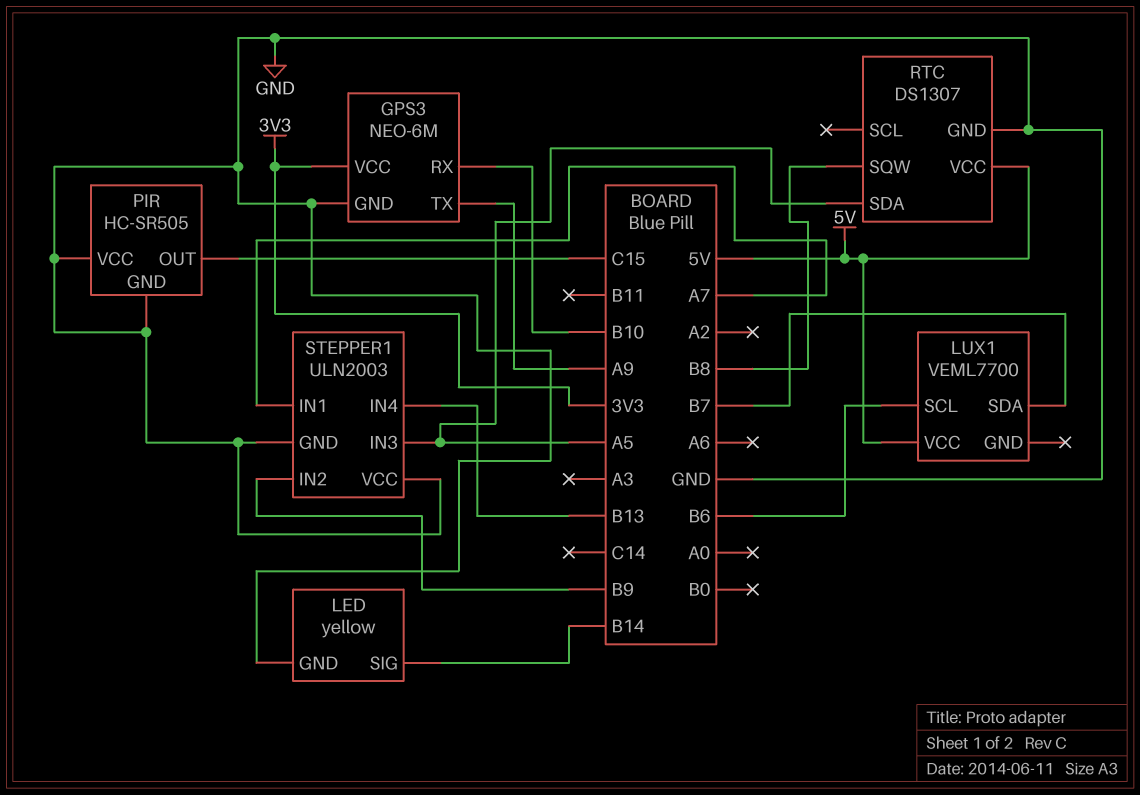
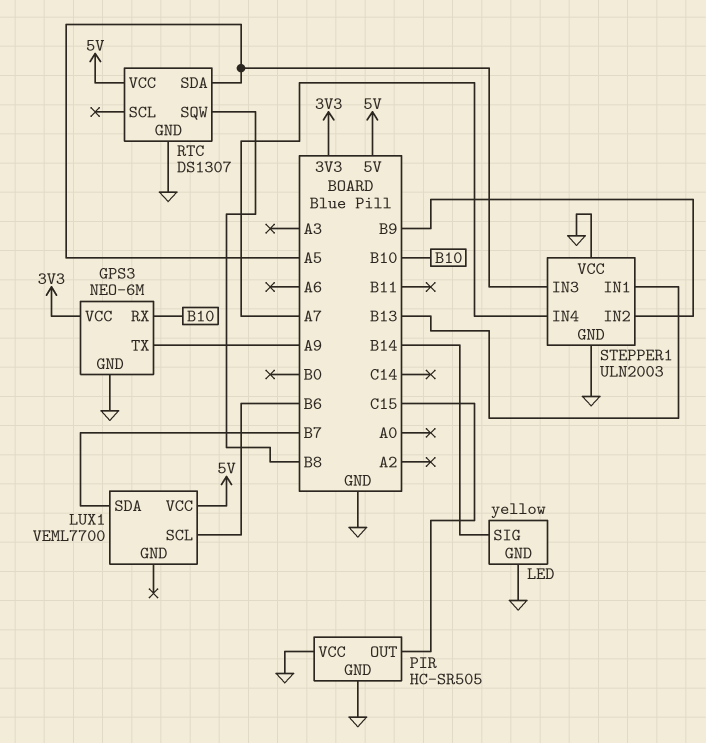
STEPPER1 pin IN1: A7 -> B13
STEPPER1 pin IN4: B13 -> A7

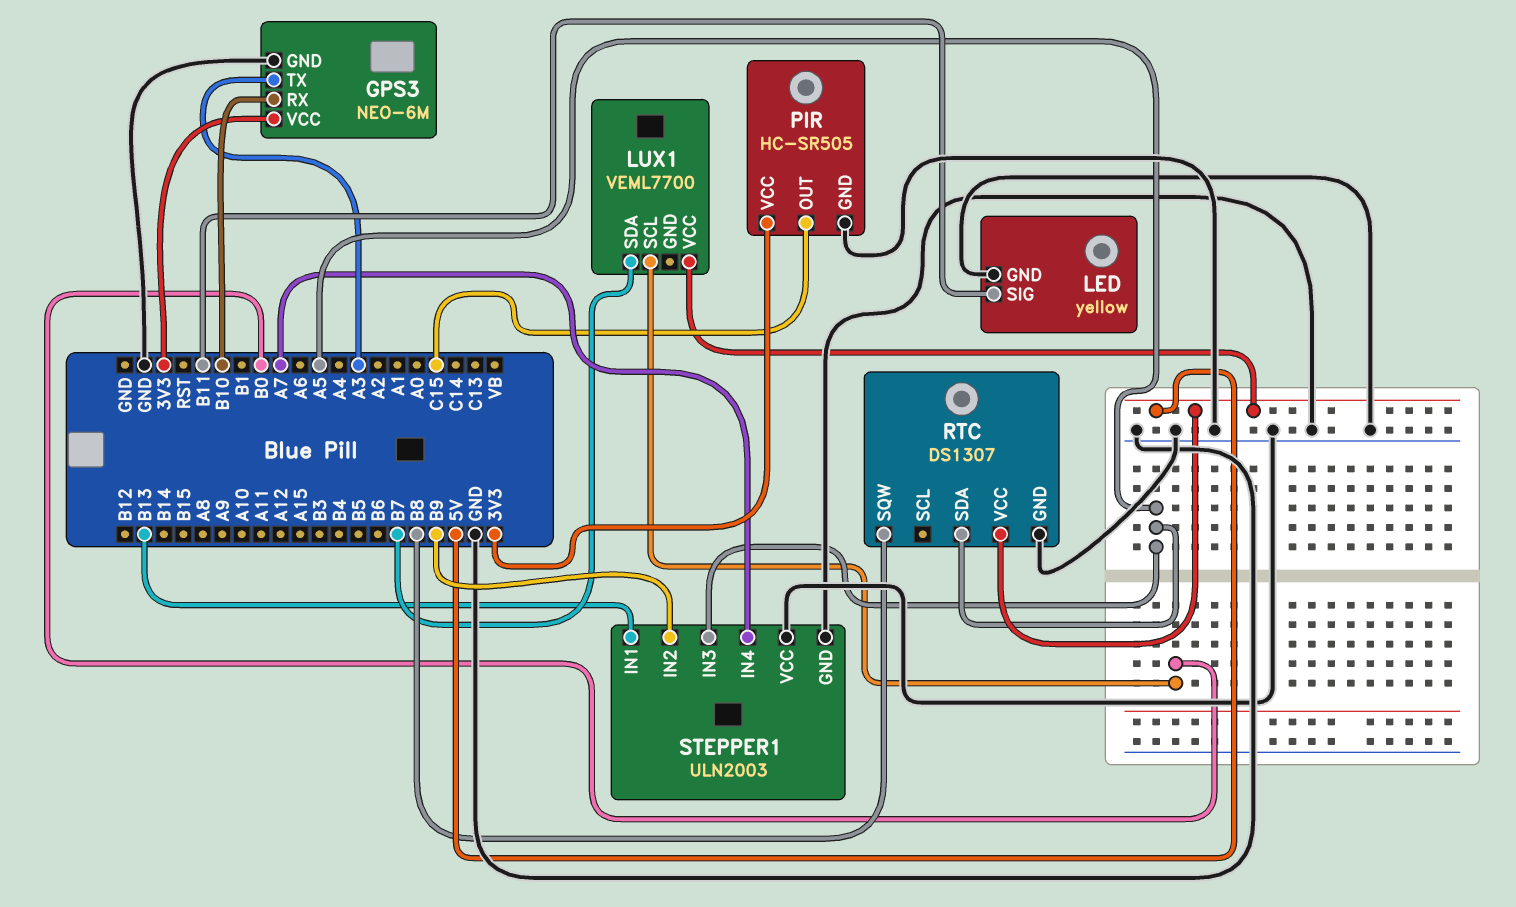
GPS3 pin TX: A9 -> A3
LED pin SIG: B14 -> B11
LUX1 pin SCL: B6 -> B0
PIR pin VCC: GND -> 3V3

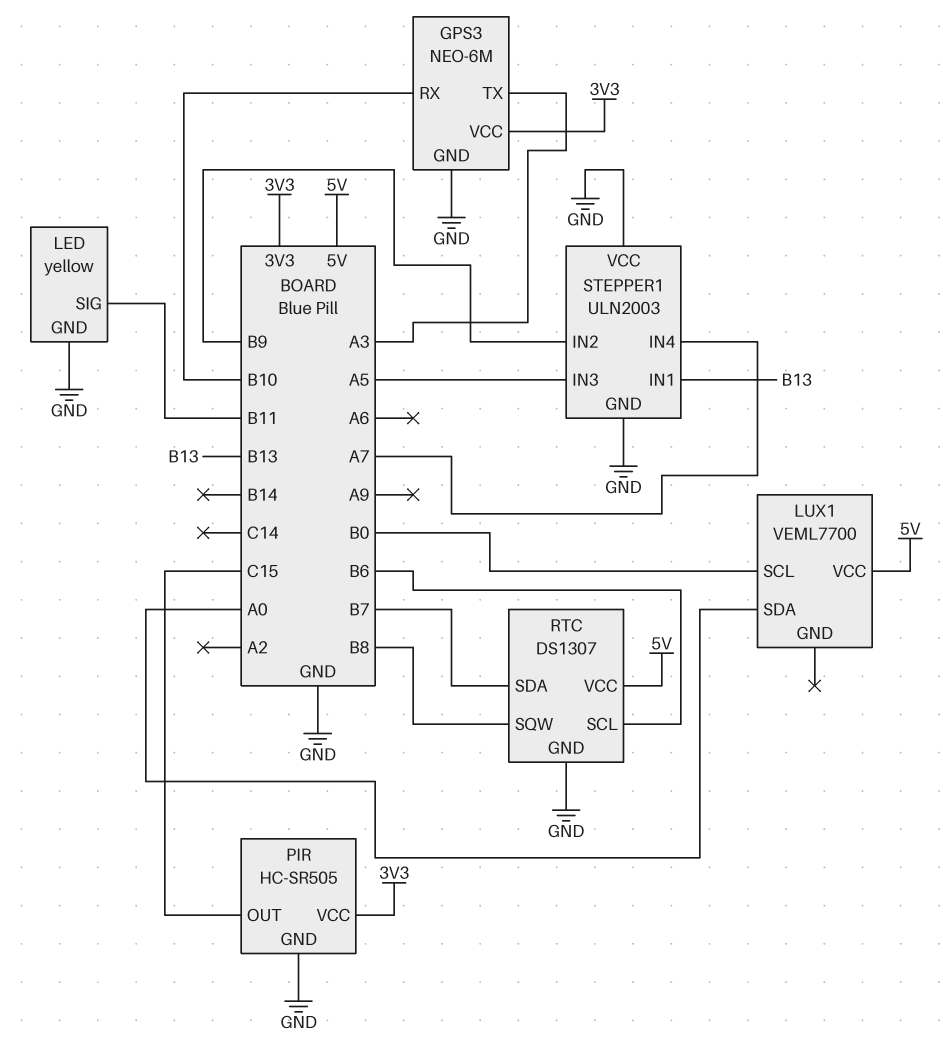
LUX1 pin SDA: B7 -> A0
RTC pin SCL: none -> B6
RTC pin SDA: A5 -> B7

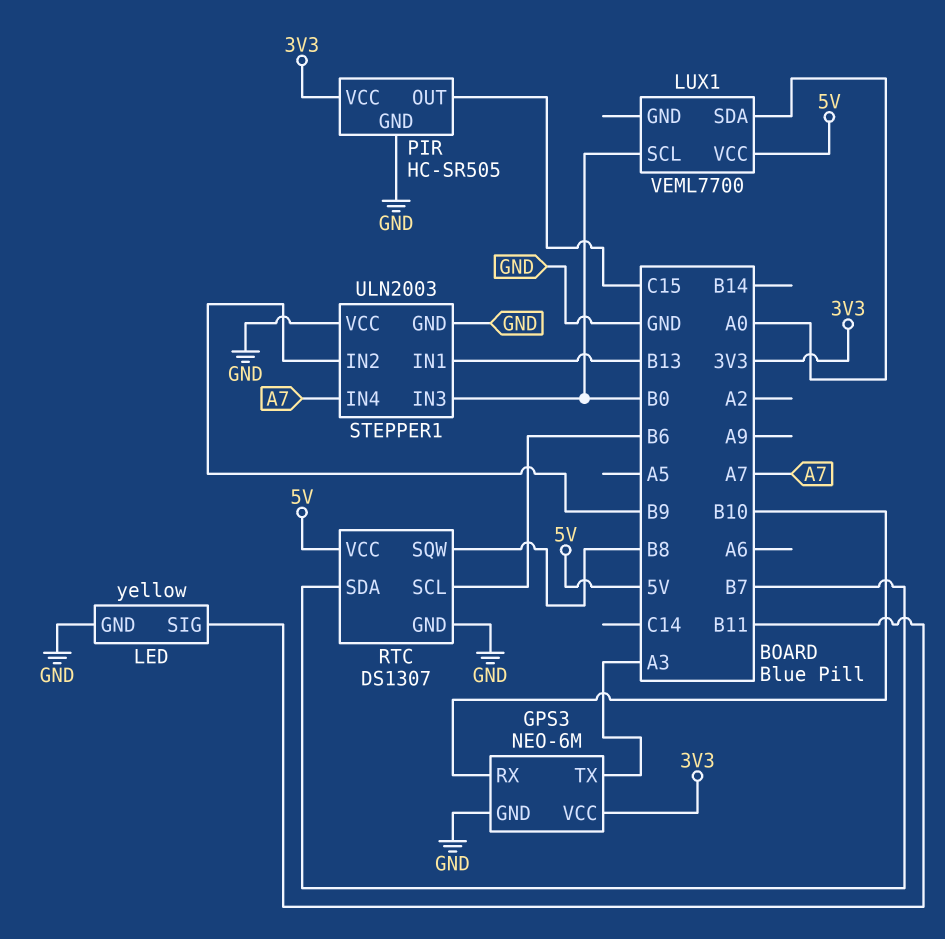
STEPPER1 pin IN3: A5 -> B0

